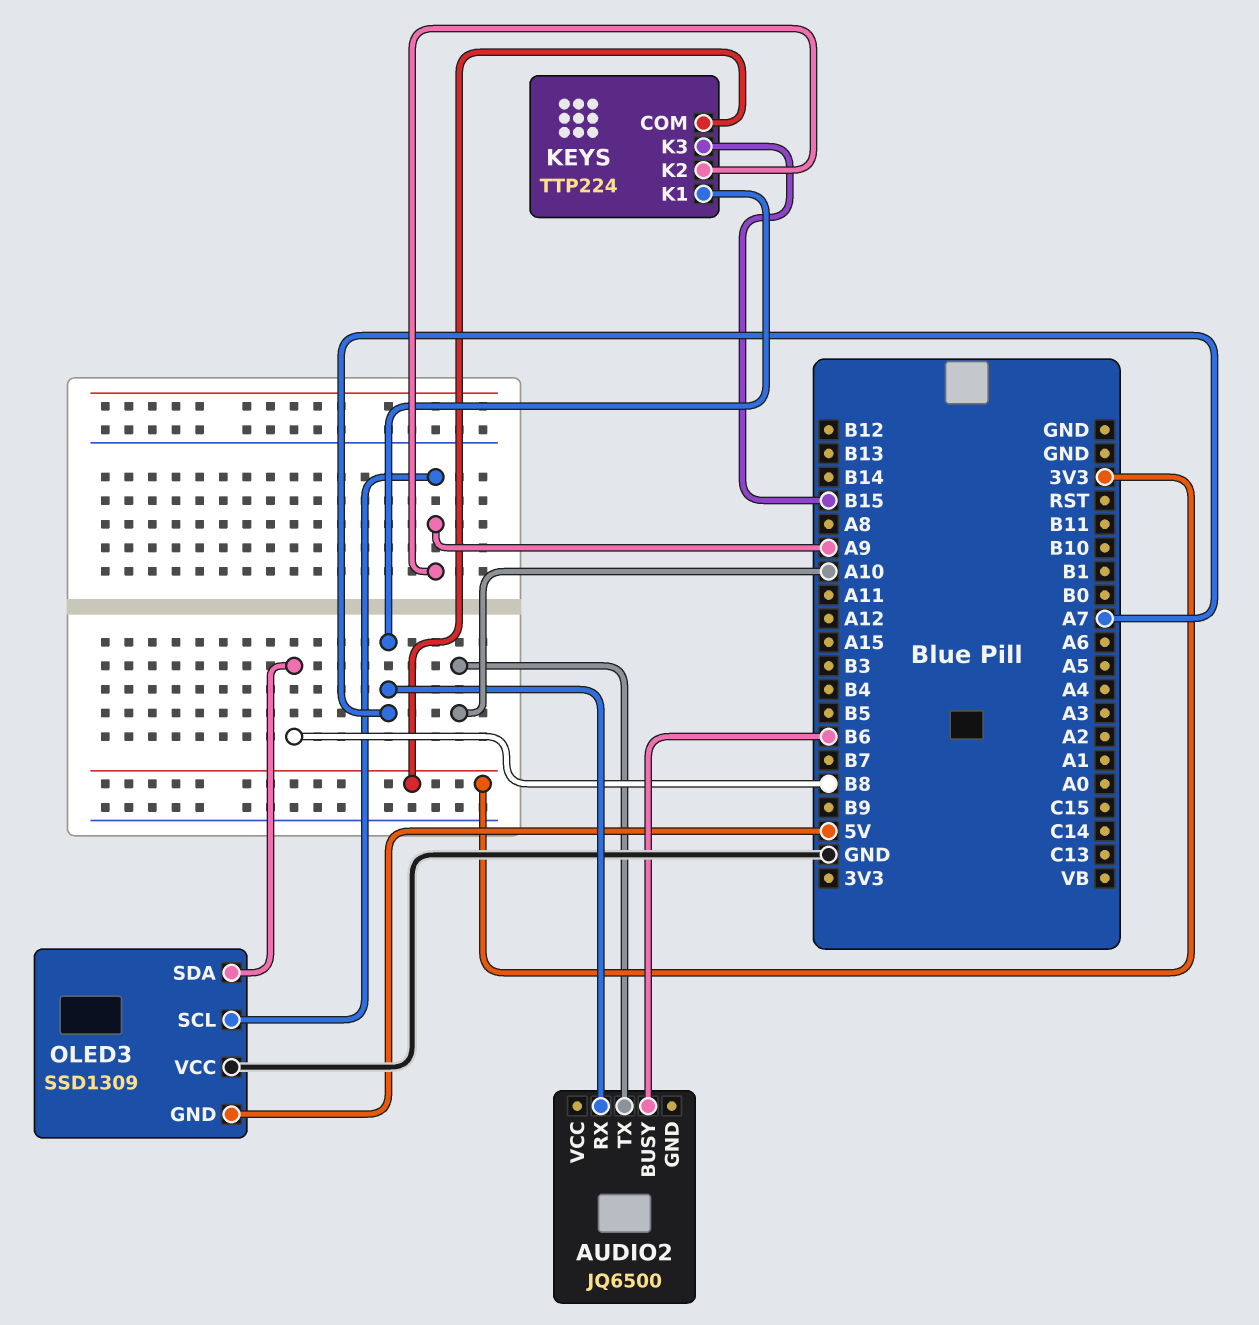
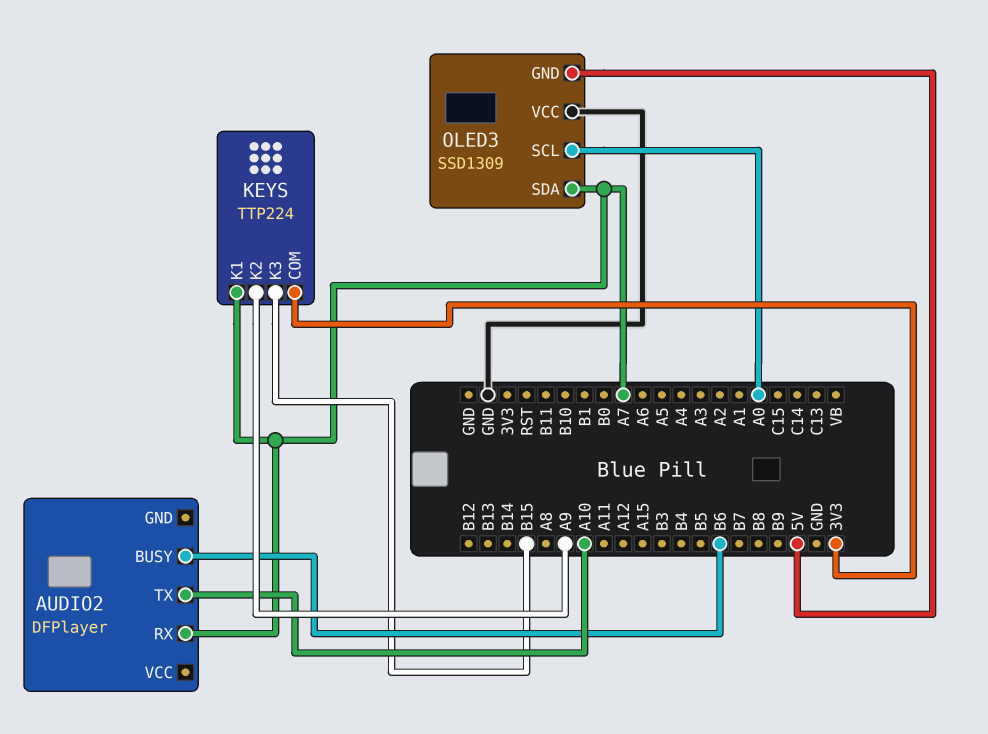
AUDIO2: JQ6500 -> DFPlayer
OLED3 pin SCL: A9 -> A0
OLED3 pin SDA: B8 -> A7

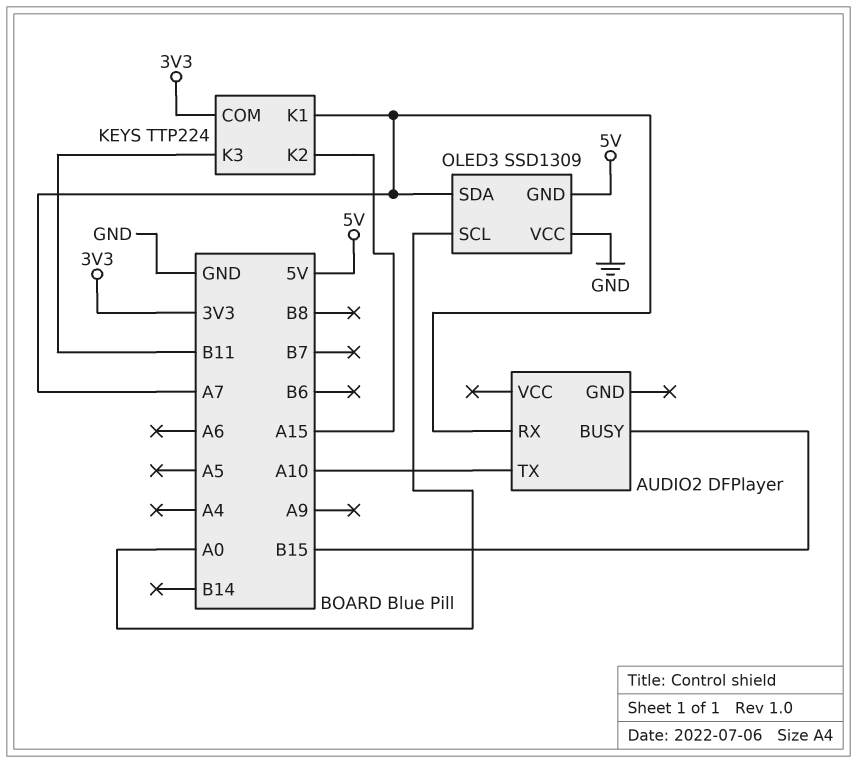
AUDIO2 pin BUSY: B6 -> B15
KEYS pin K2: A9 -> A15
KEYS pin K3: B15 -> B11

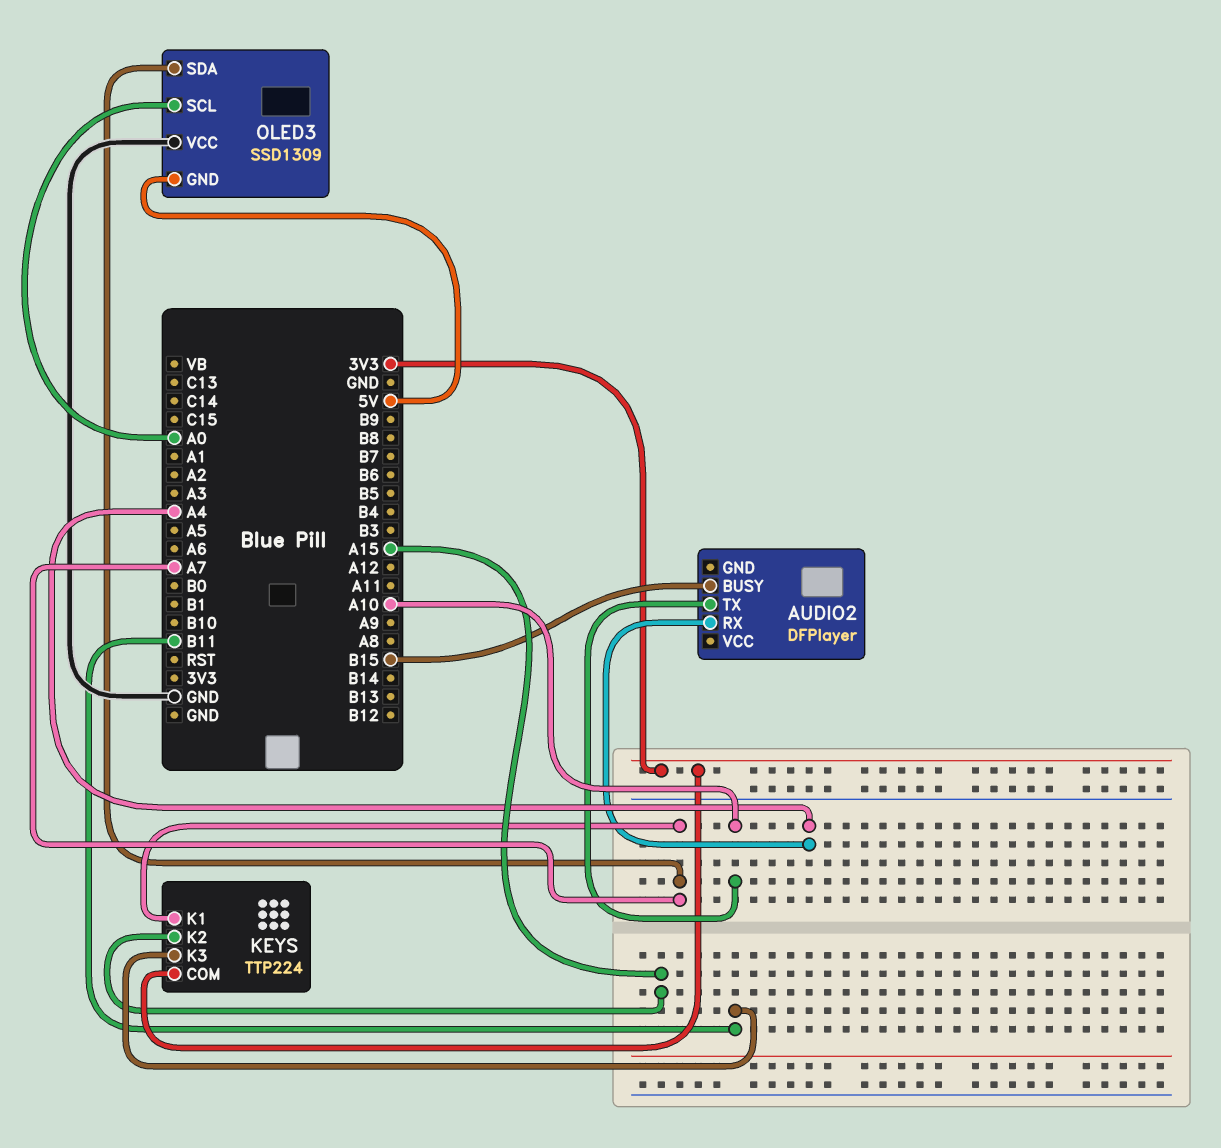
AUDIO2 pin RX: A7 -> A4

